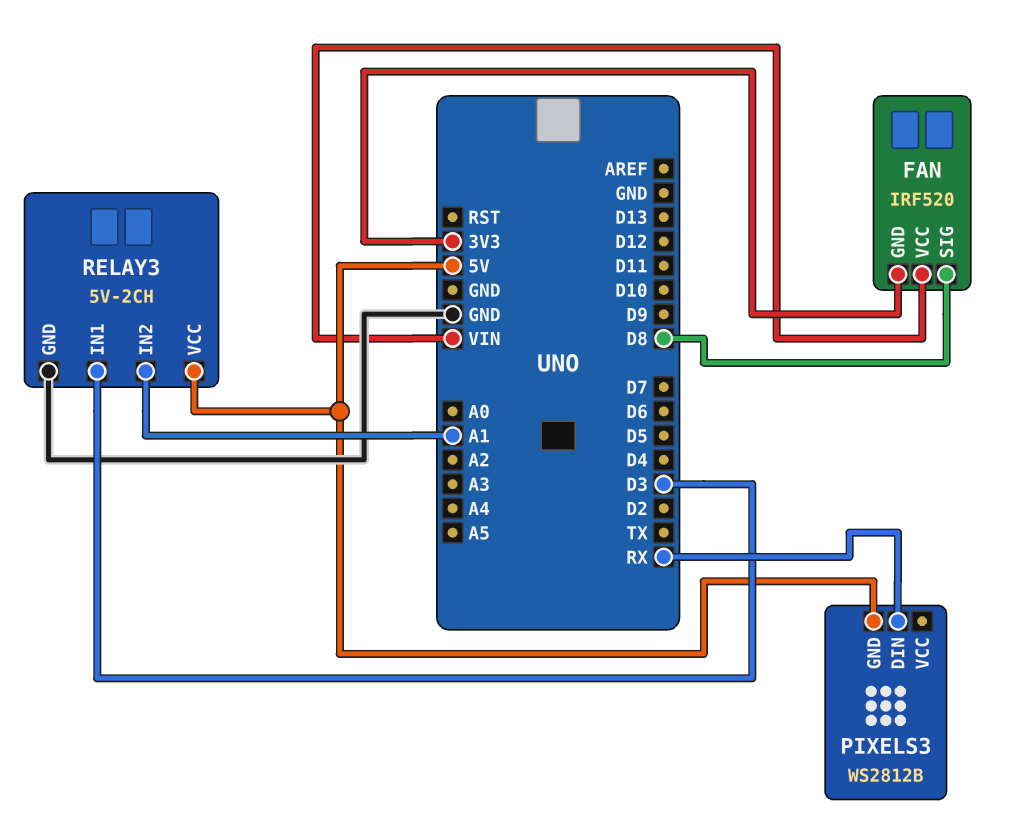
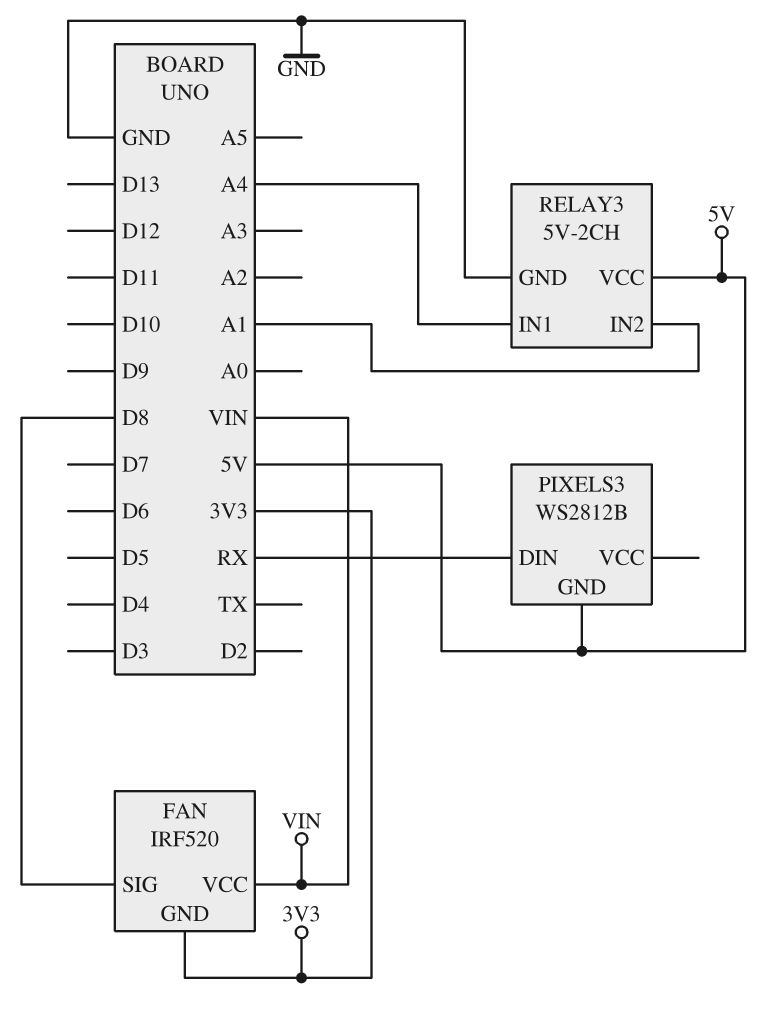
RELAY3 pin IN1: D3 -> A4

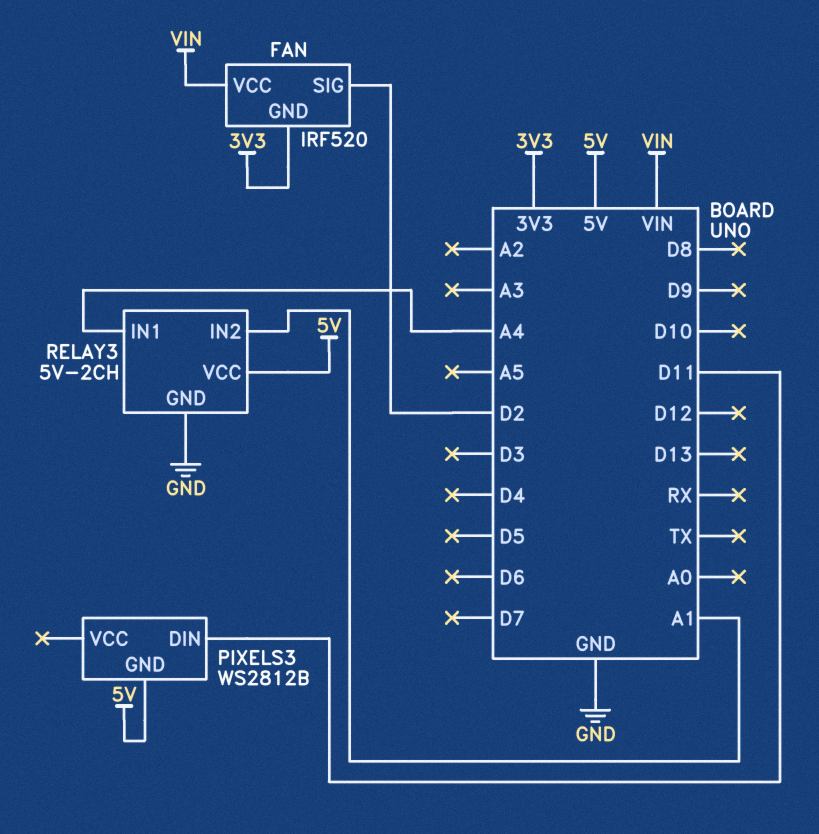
FAN pin SIG: D8 -> D2
PIXELS3 pin DIN: RX -> D11

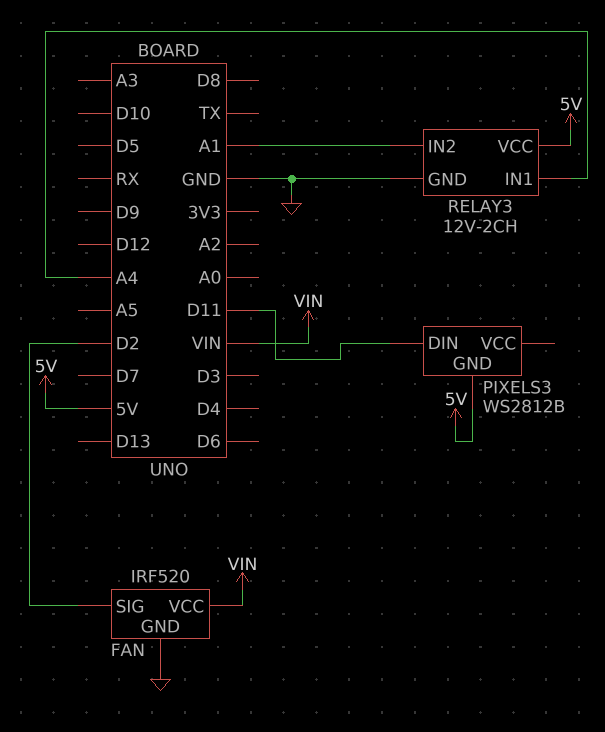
FAN pin GND: 3V3 -> GND
RELAY3: 5V-2CH -> 12V-2CH

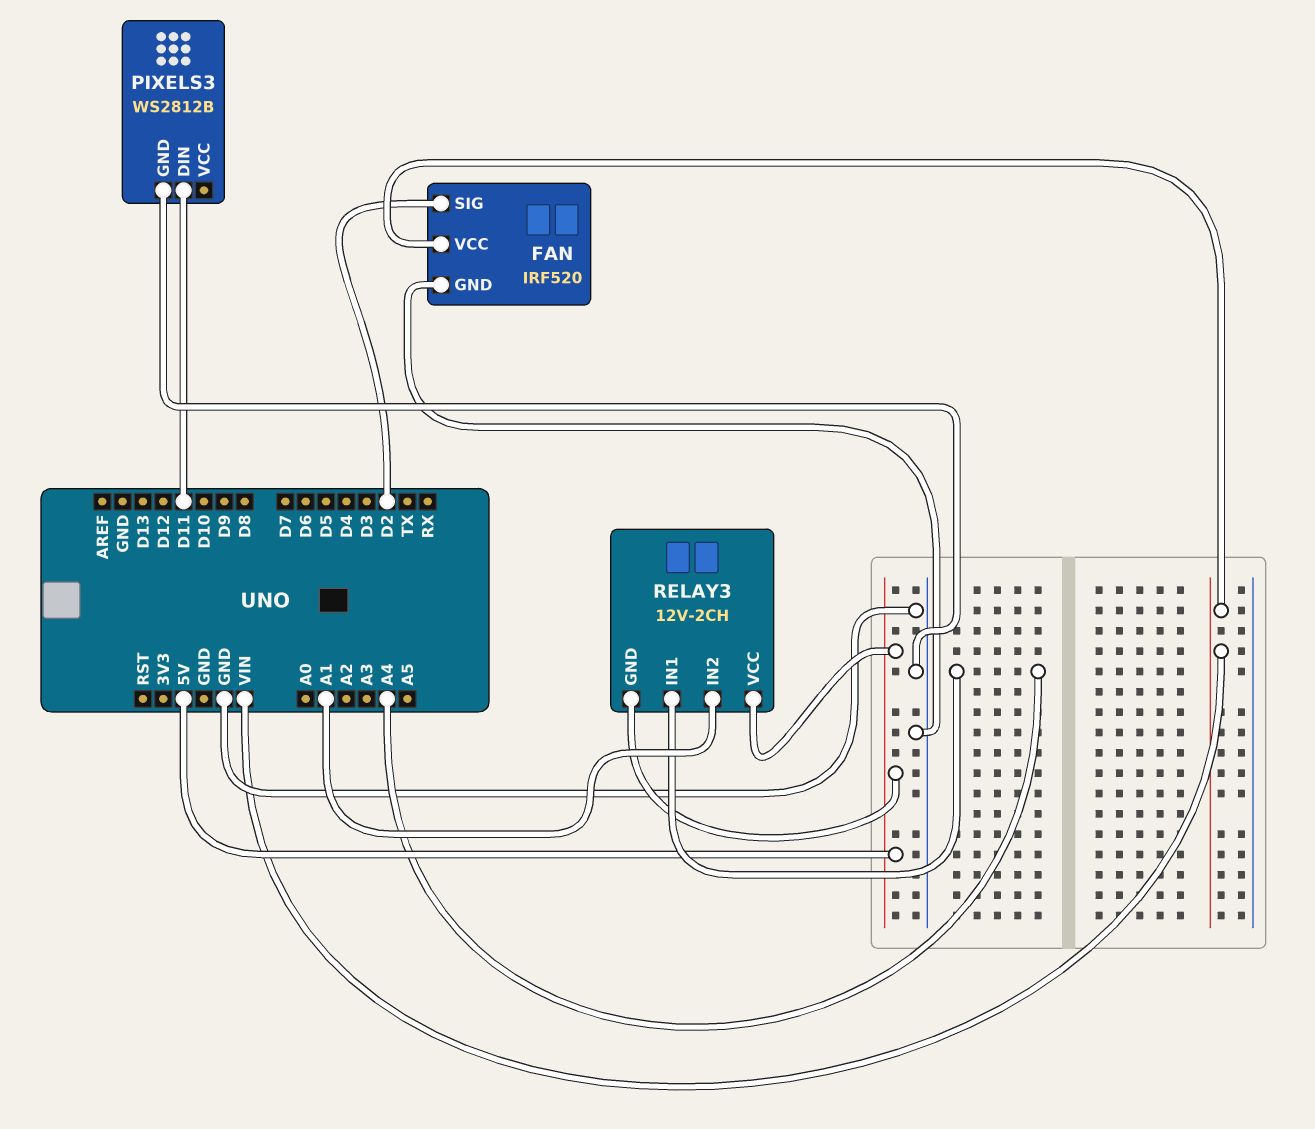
PIXELS3 pin GND: 5V -> GND
RELAY3 pin GND: GND -> 5V

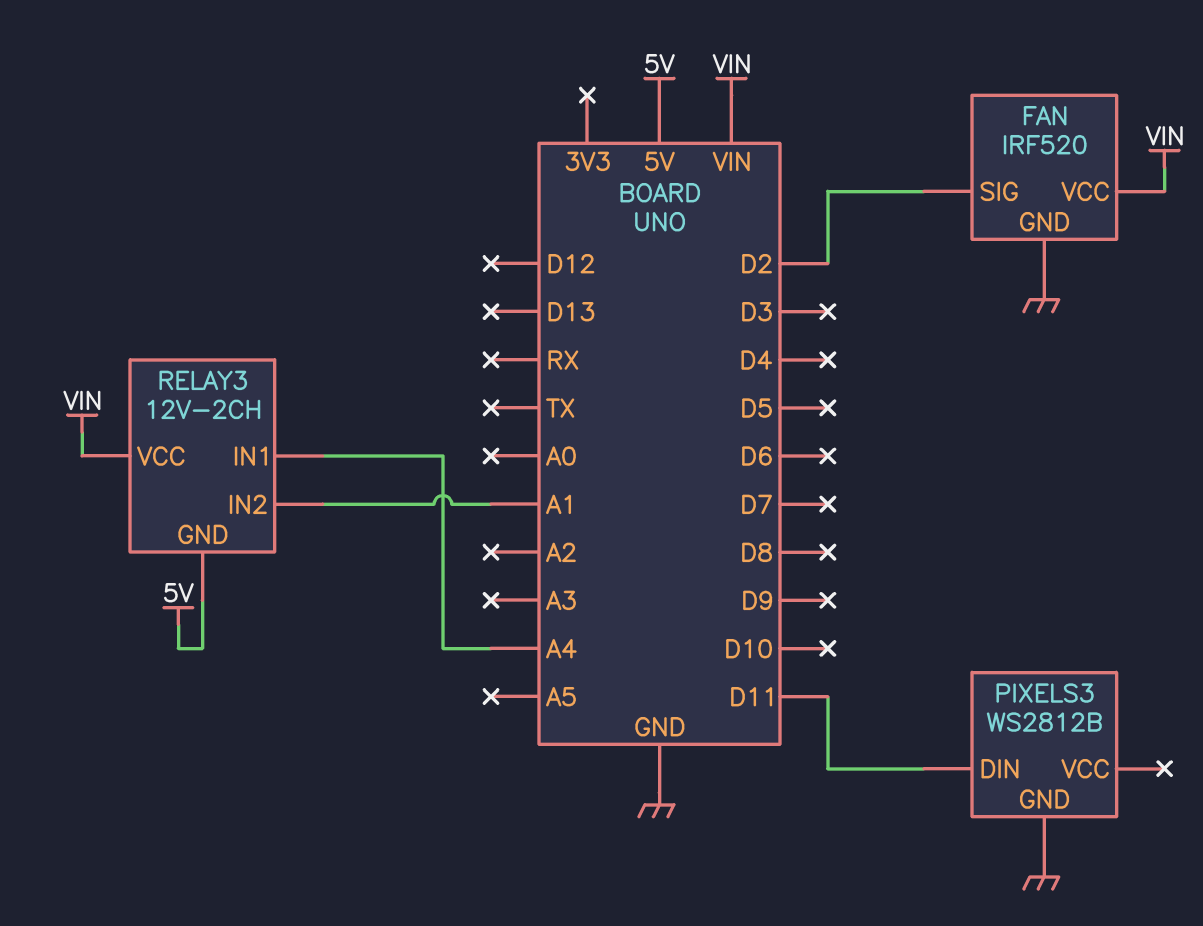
RELAY3 pin VCC: 5V -> VIN

